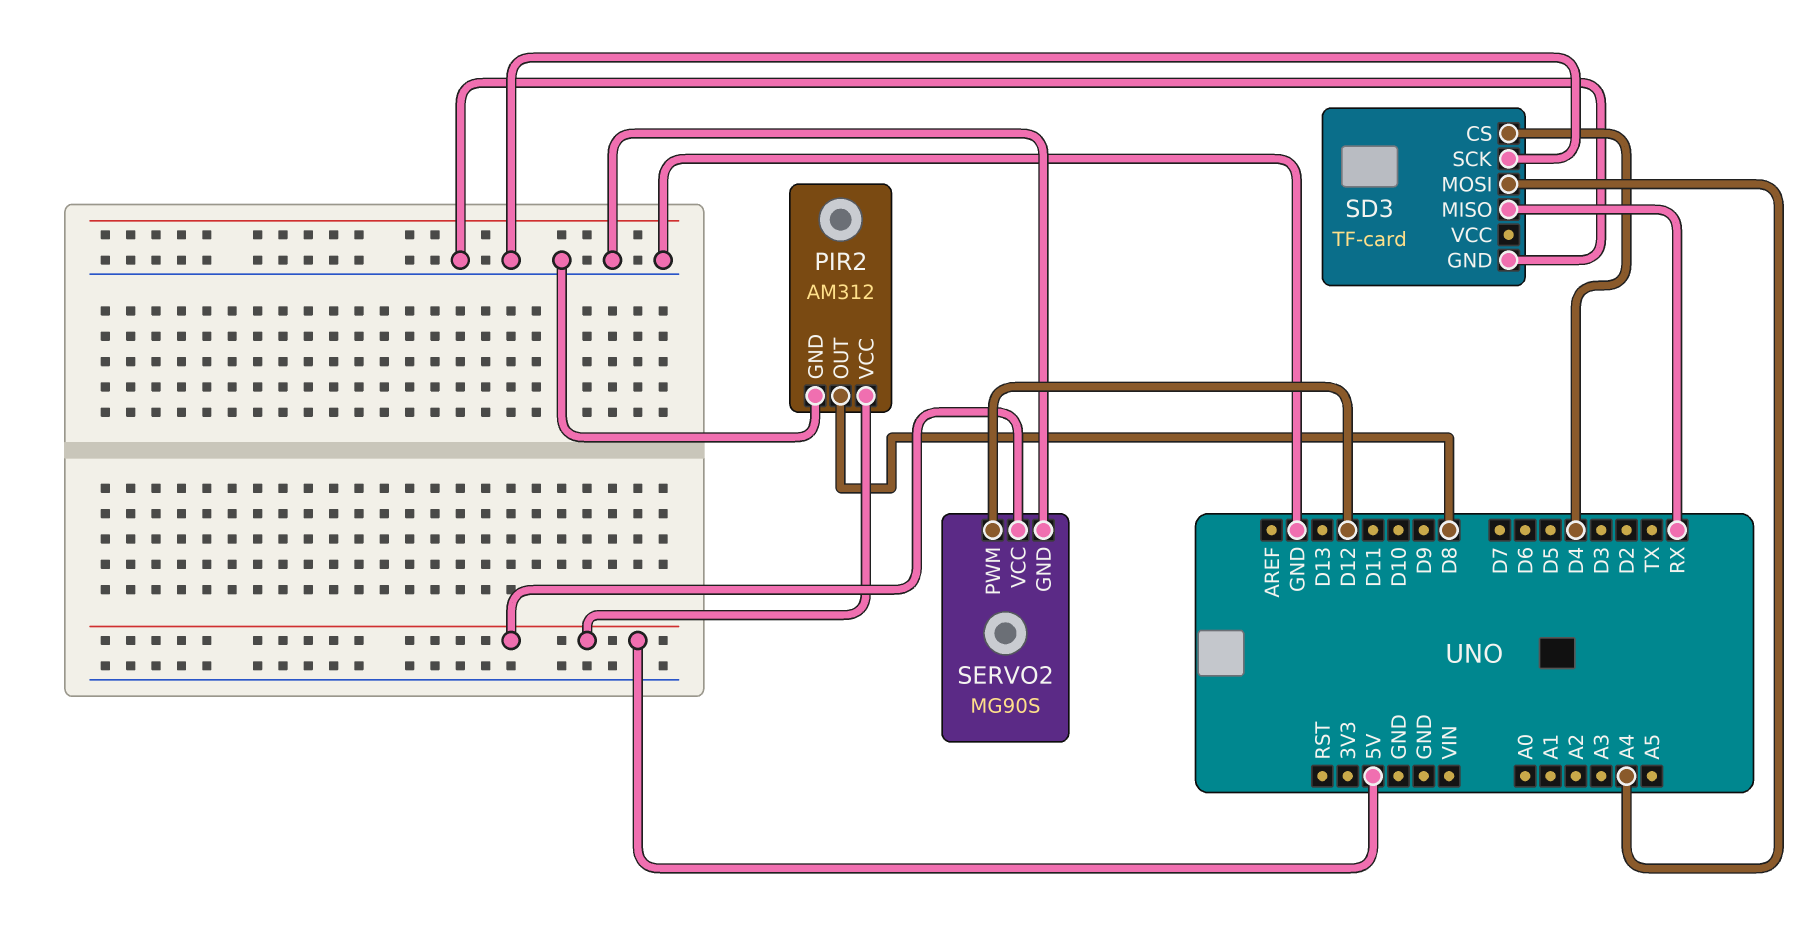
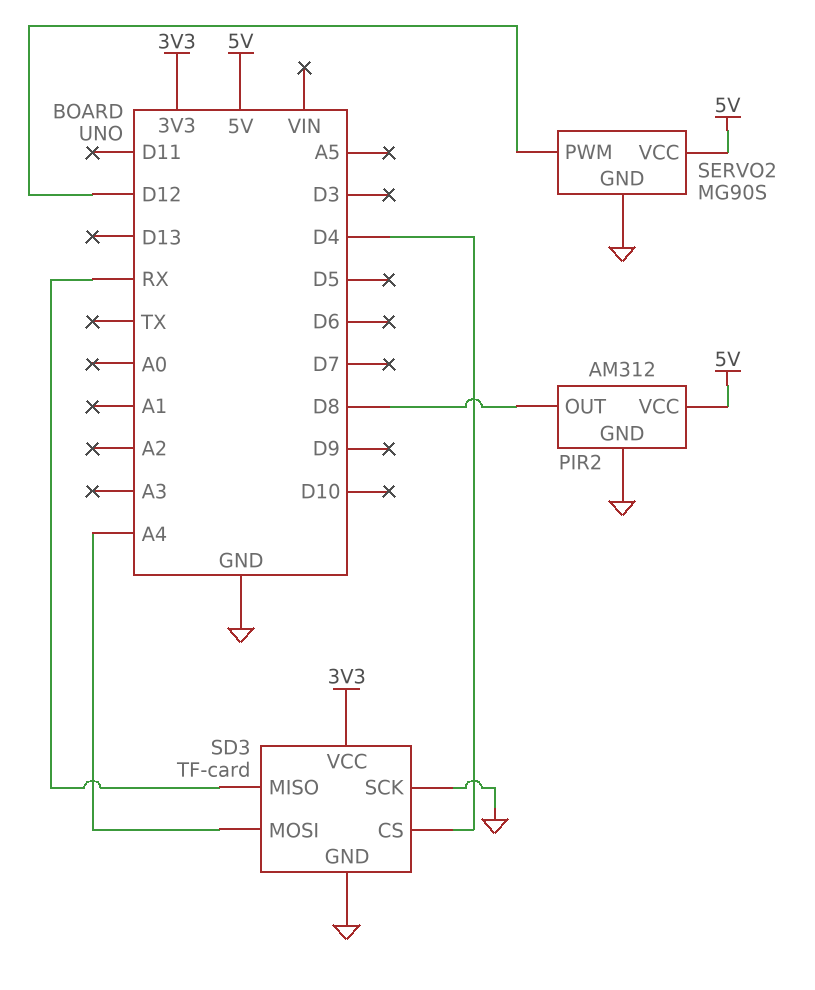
SD3 pin VCC: none -> 3V3

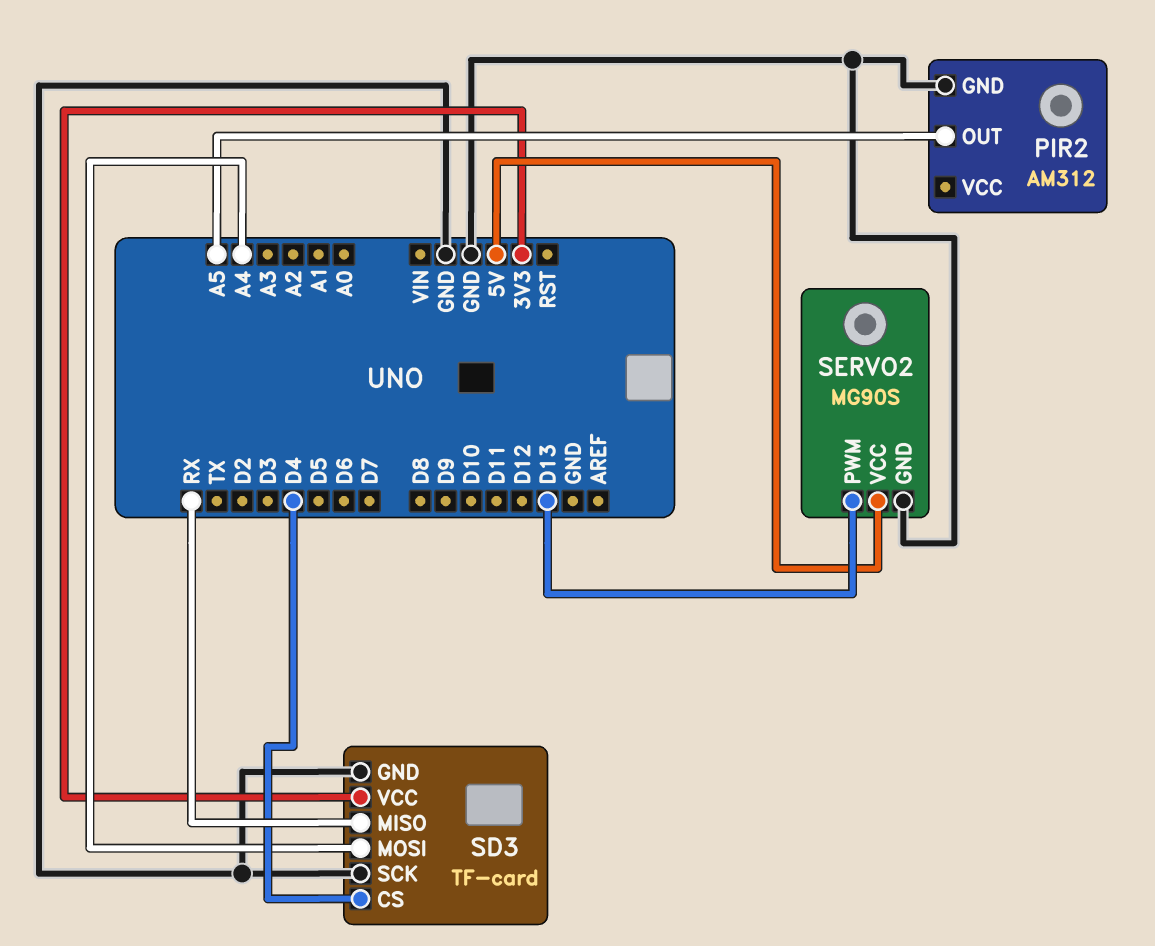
PIR2 pin OUT: D8 -> A5
PIR2 pin VCC: 5V -> none
SERVO2 pin PWM: D12 -> D13

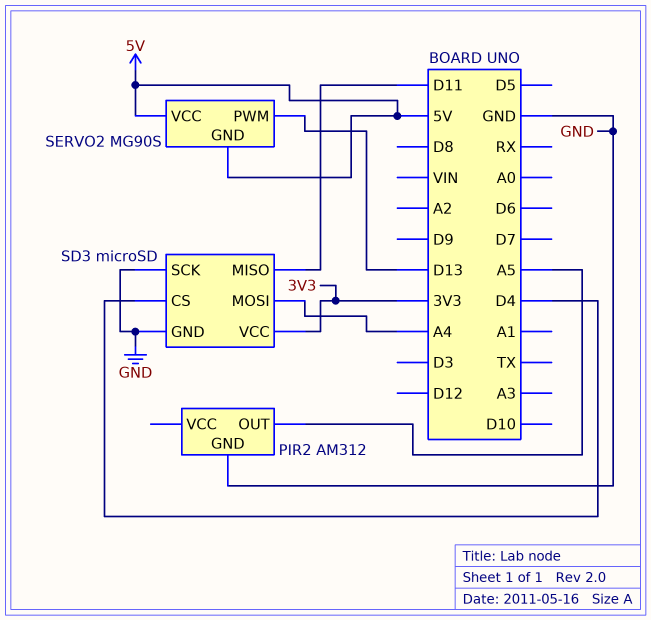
SD3: TF-card -> microSD
SD3 pin MISO: RX -> D11
SERVO2 pin GND: GND -> 5V

